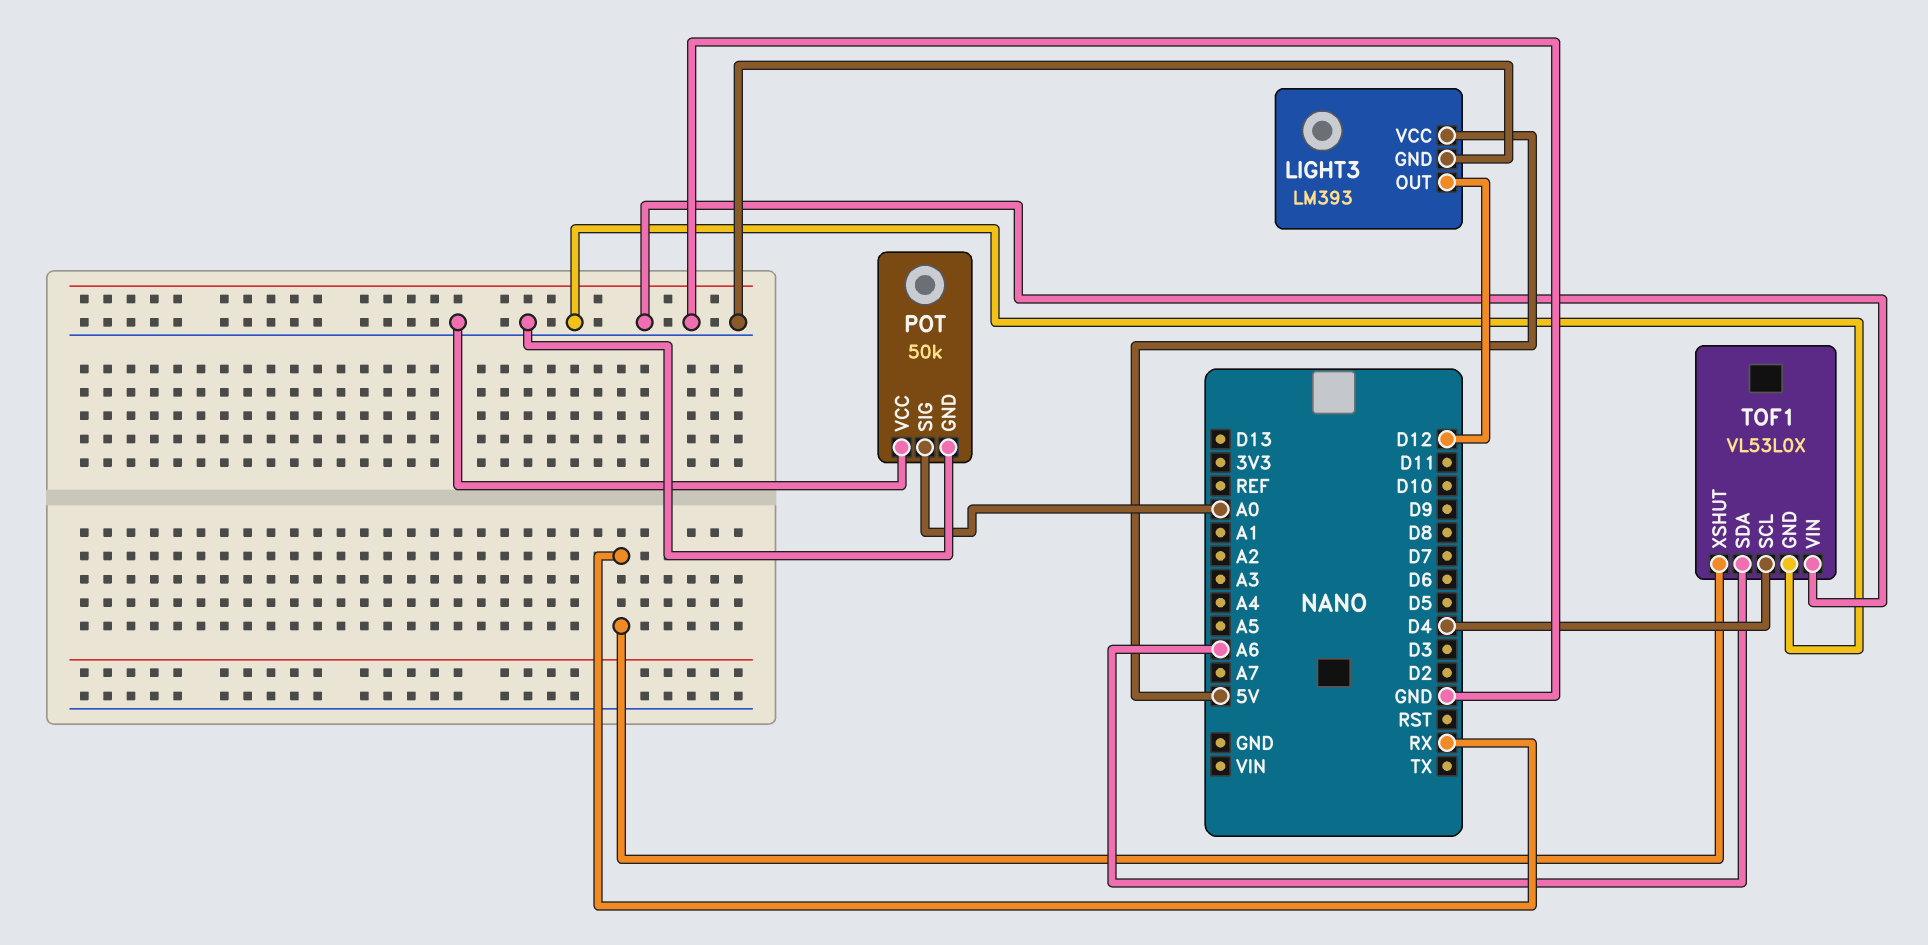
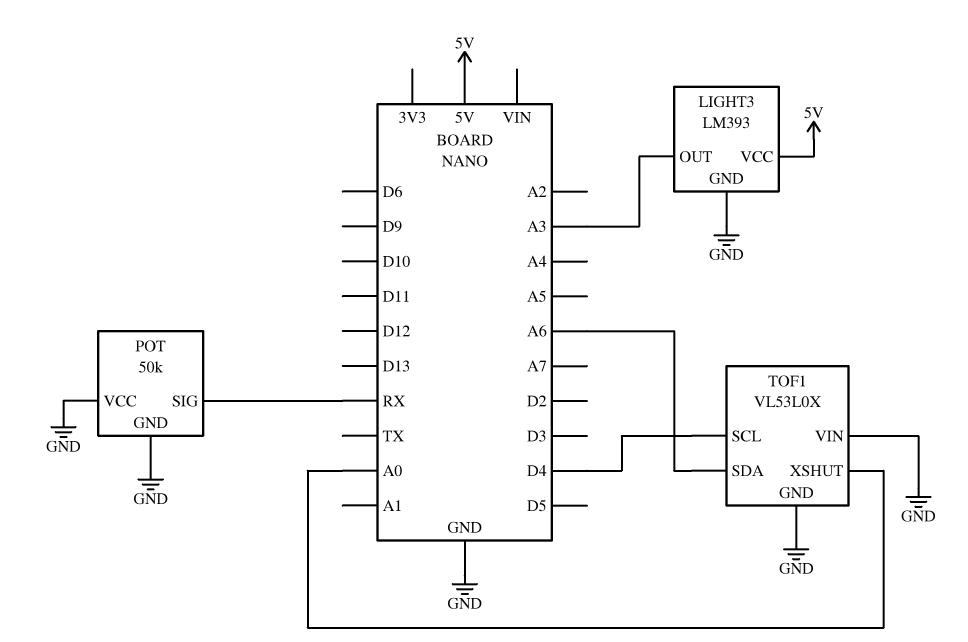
LIGHT3 pin OUT: D12 -> A3
POT pin SIG: A0 -> RX
TOF1 pin XSHUT: RX -> A0

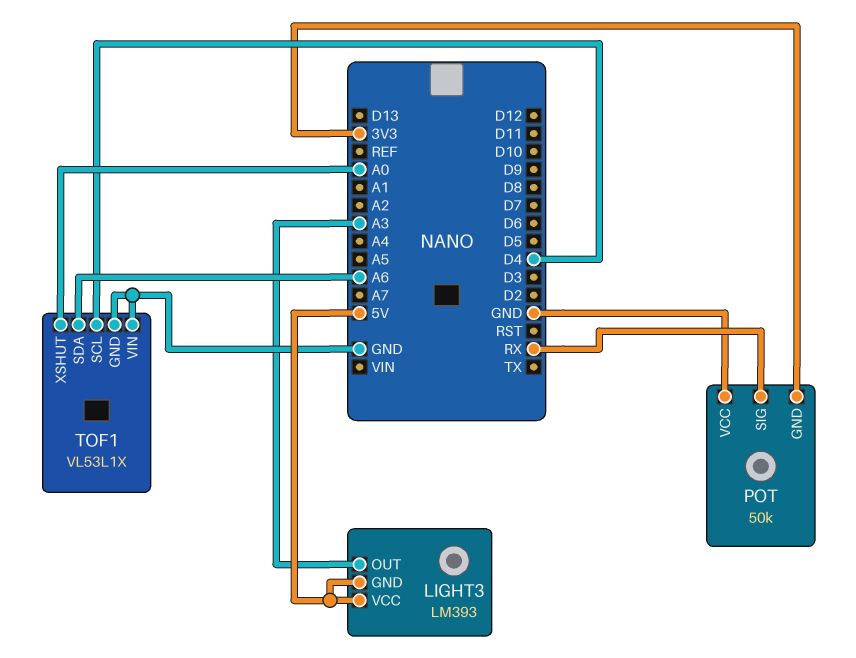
LIGHT3 pin GND: GND -> 5V
POT pin GND: GND -> 3V3
TOF1: VL53L0X -> VL53L1X

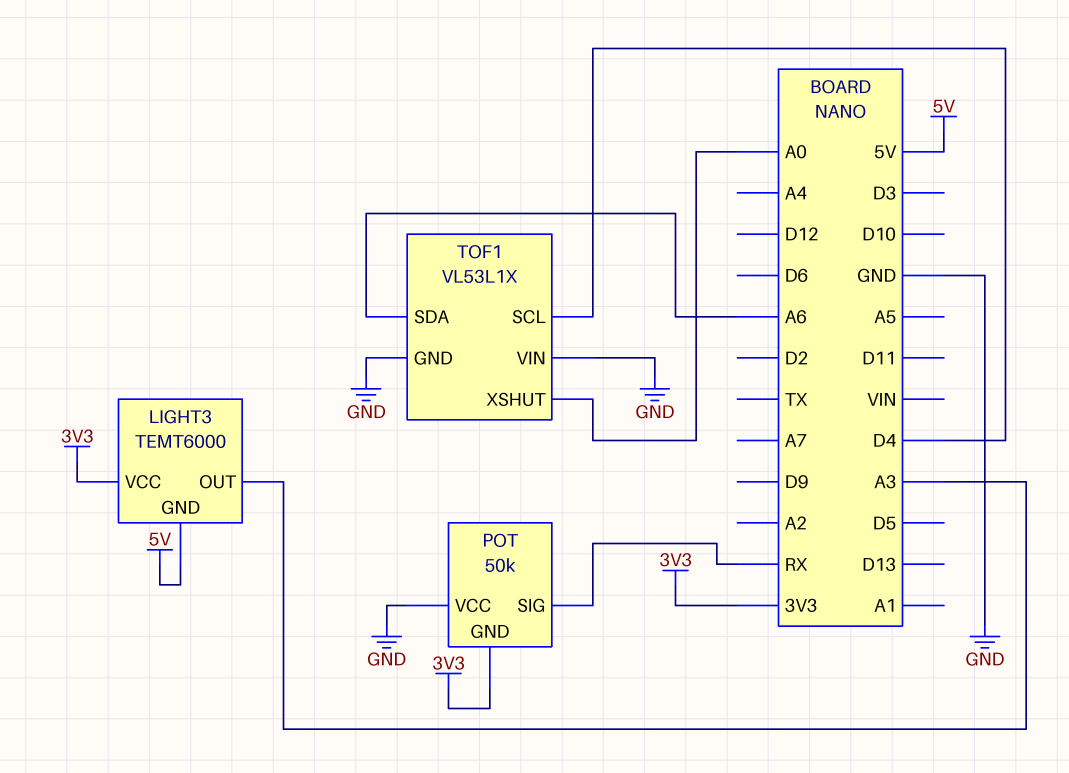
LIGHT3: LM393 -> TEMT6000
LIGHT3 pin VCC: 5V -> 3V3

